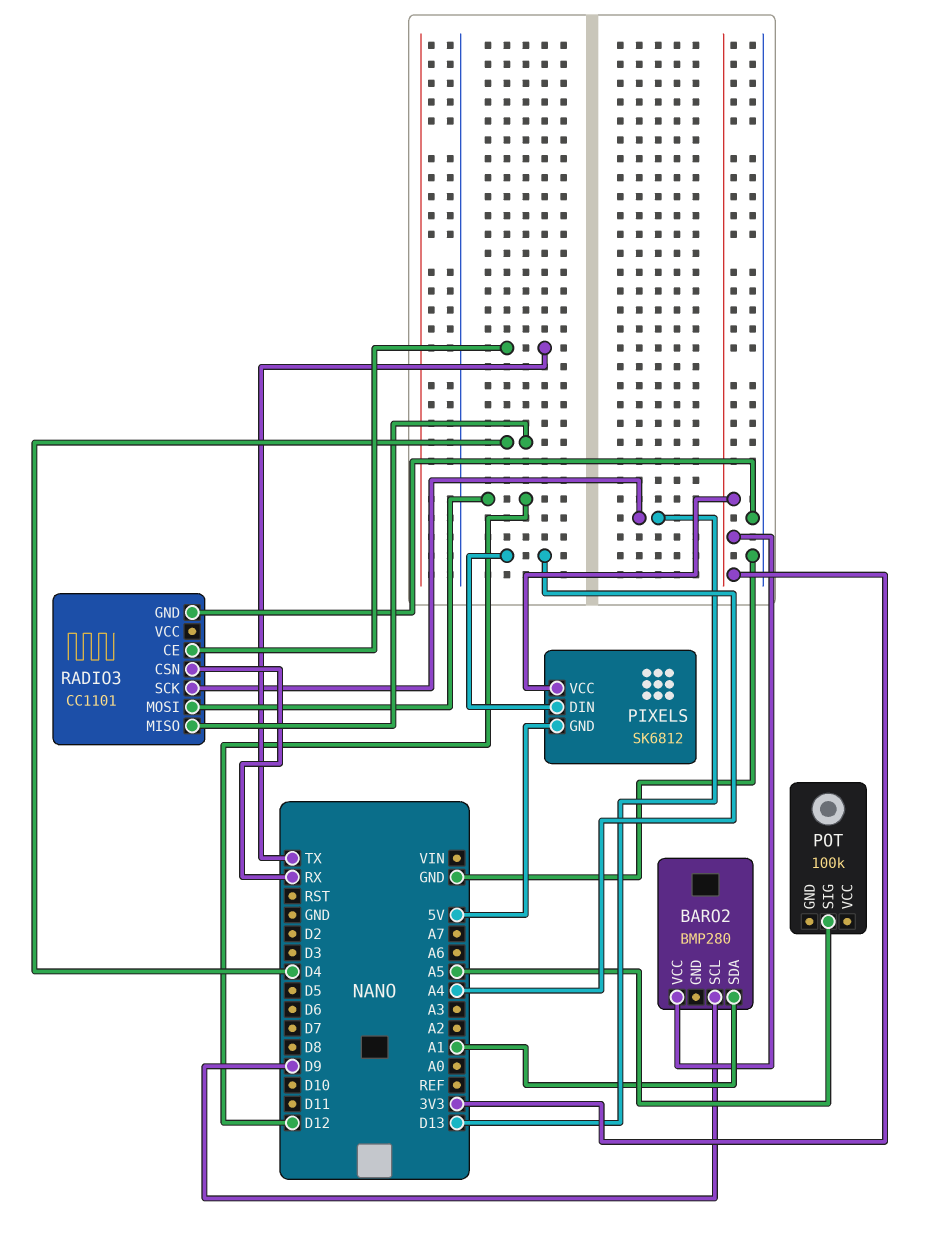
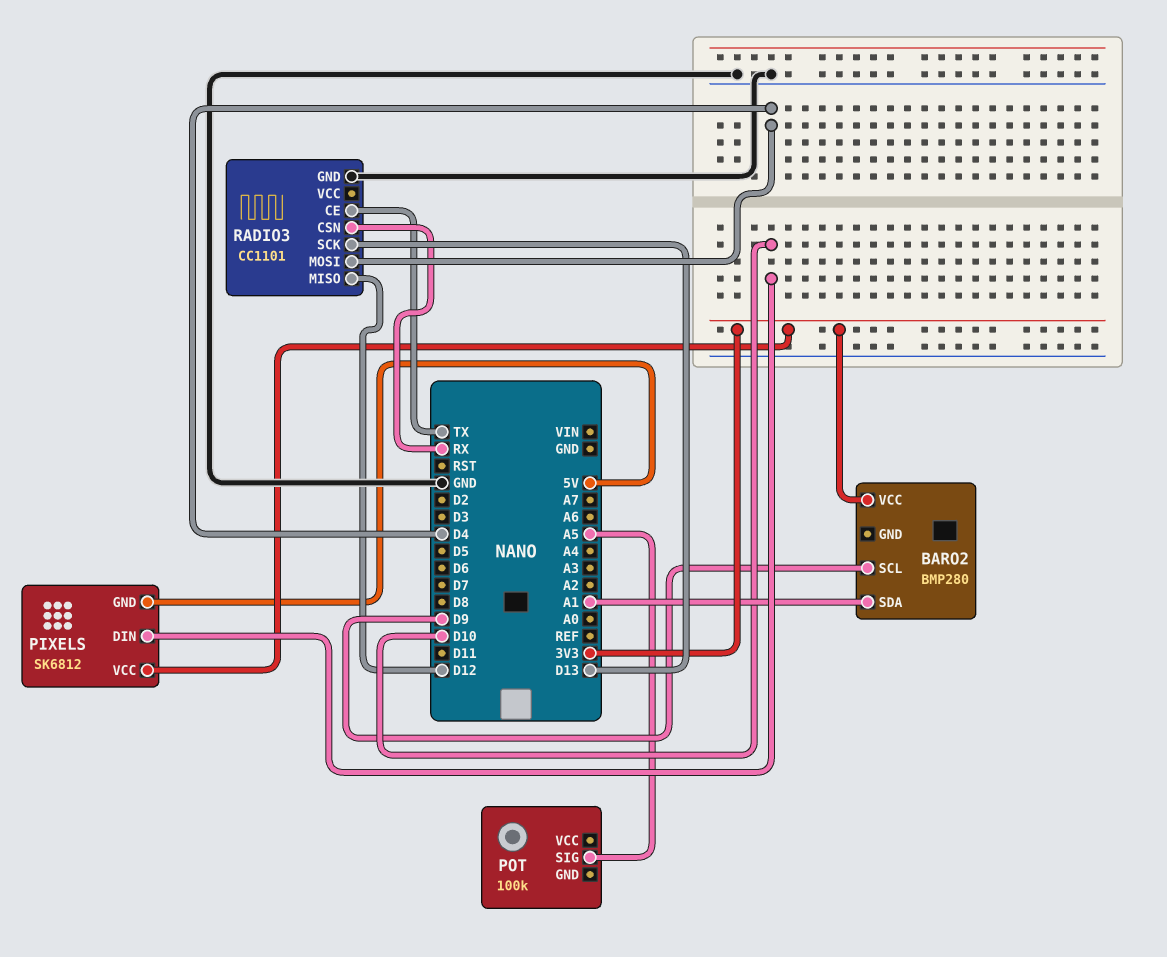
PIXELS pin DIN: A4 -> D10
RADIO3 pin MISO: D4 -> D12
RADIO3 pin MOSI: D12 -> D4

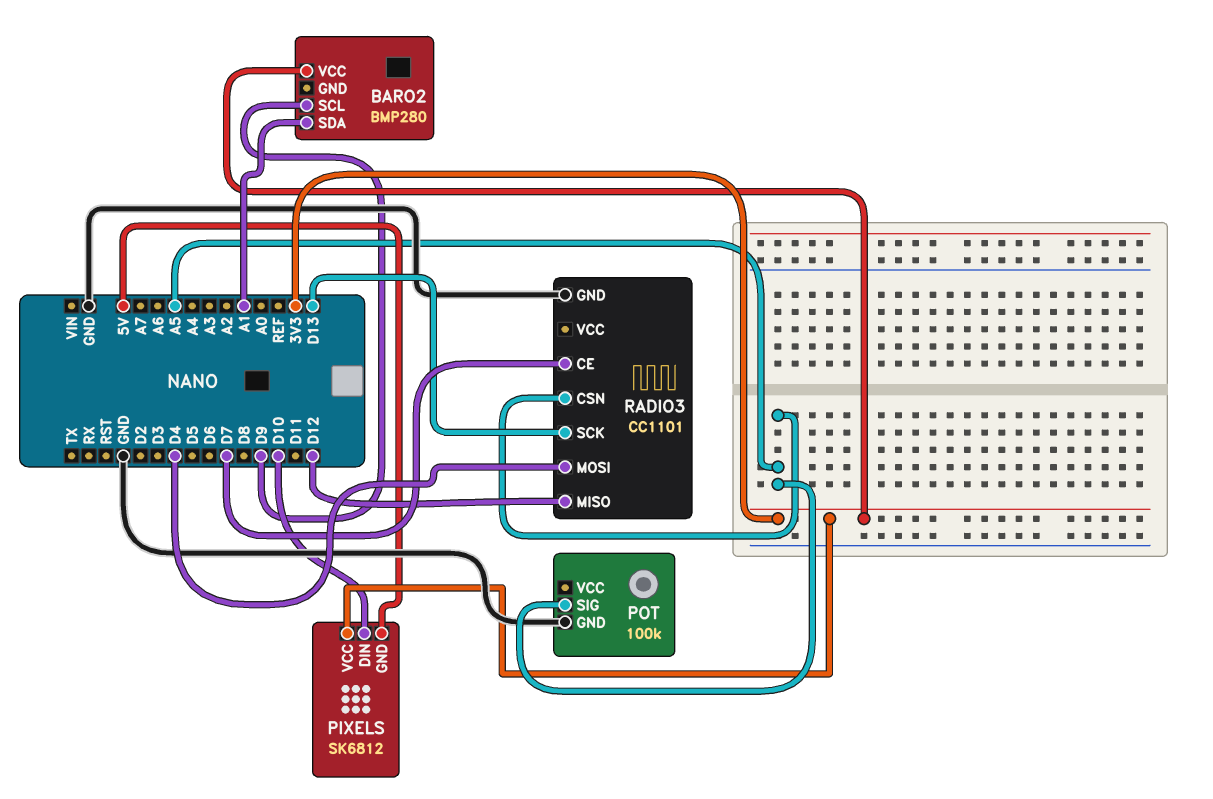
POT pin GND: none -> GND
RADIO3 pin CE: TX -> D7
RADIO3 pin CSN: RX -> A5

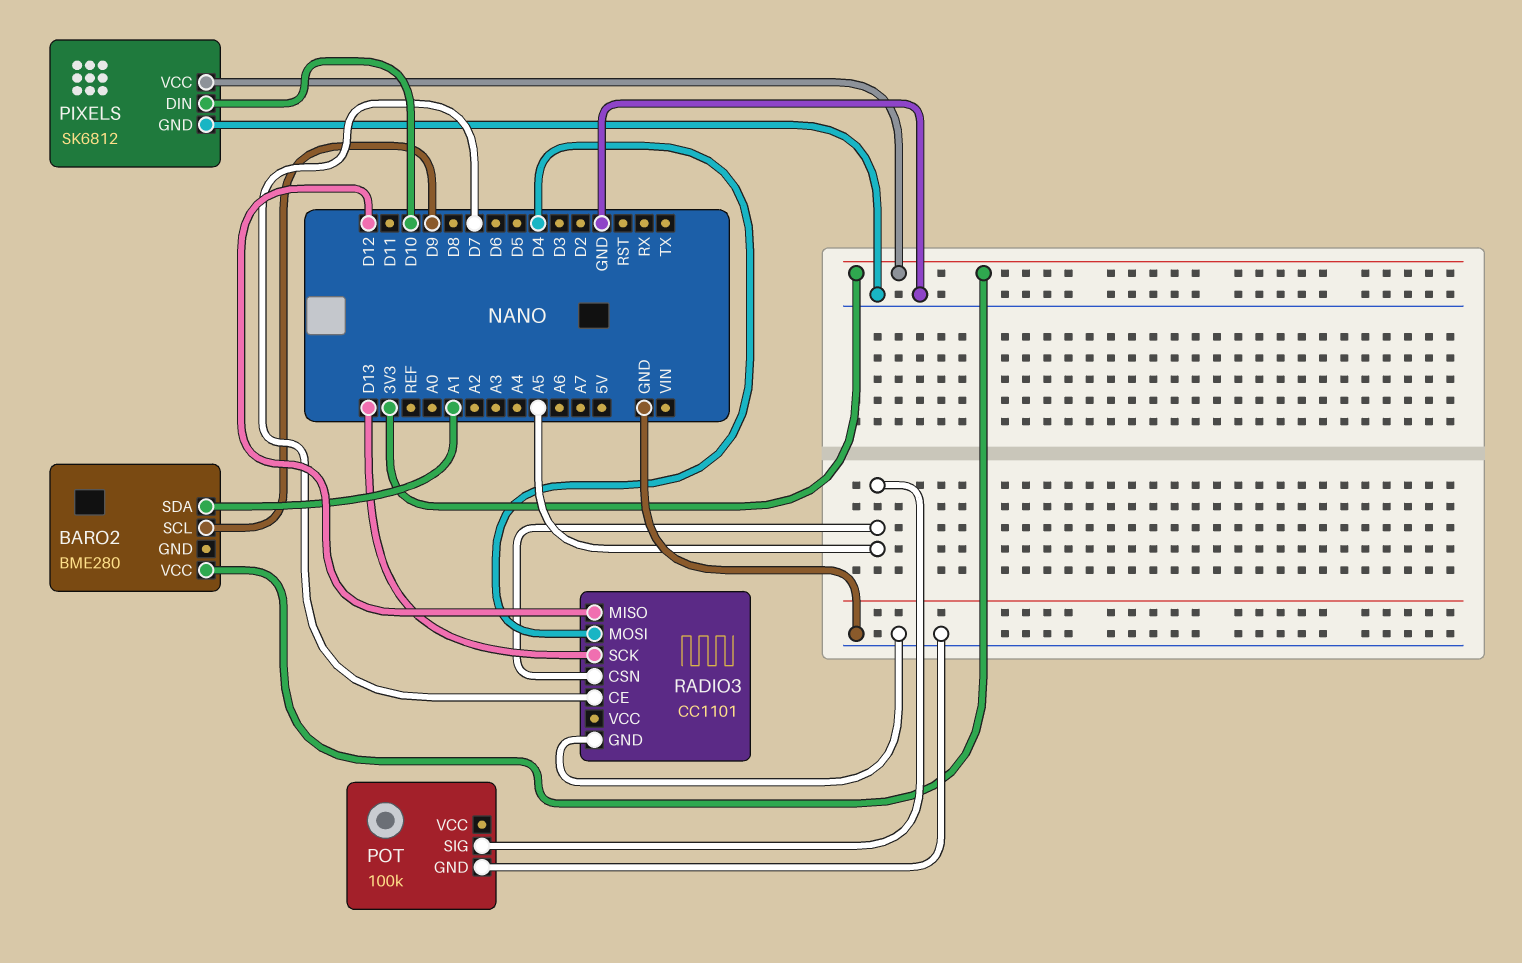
BARO2: BMP280 -> BME280
PIXELS pin GND: 5V -> GND

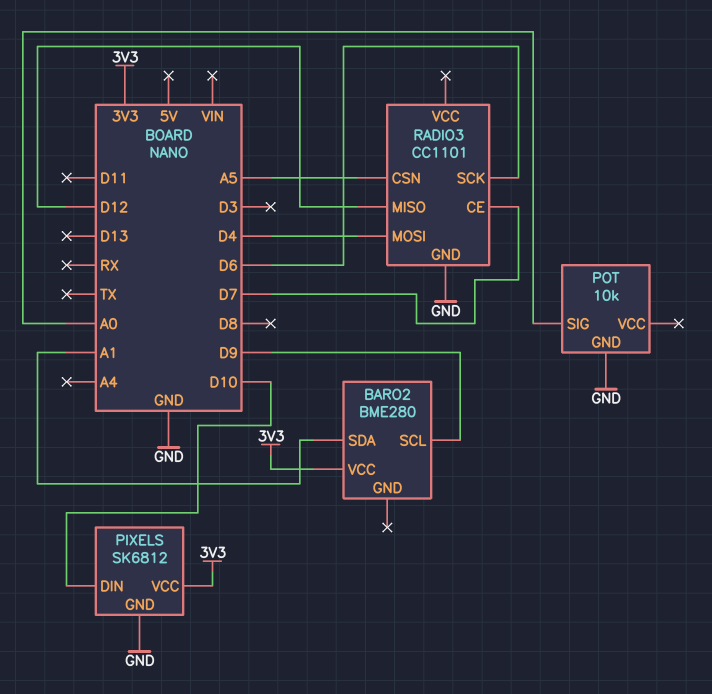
POT: 100k -> 10k
POT pin SIG: A5 -> A0
RADIO3 pin SCK: D13 -> D6

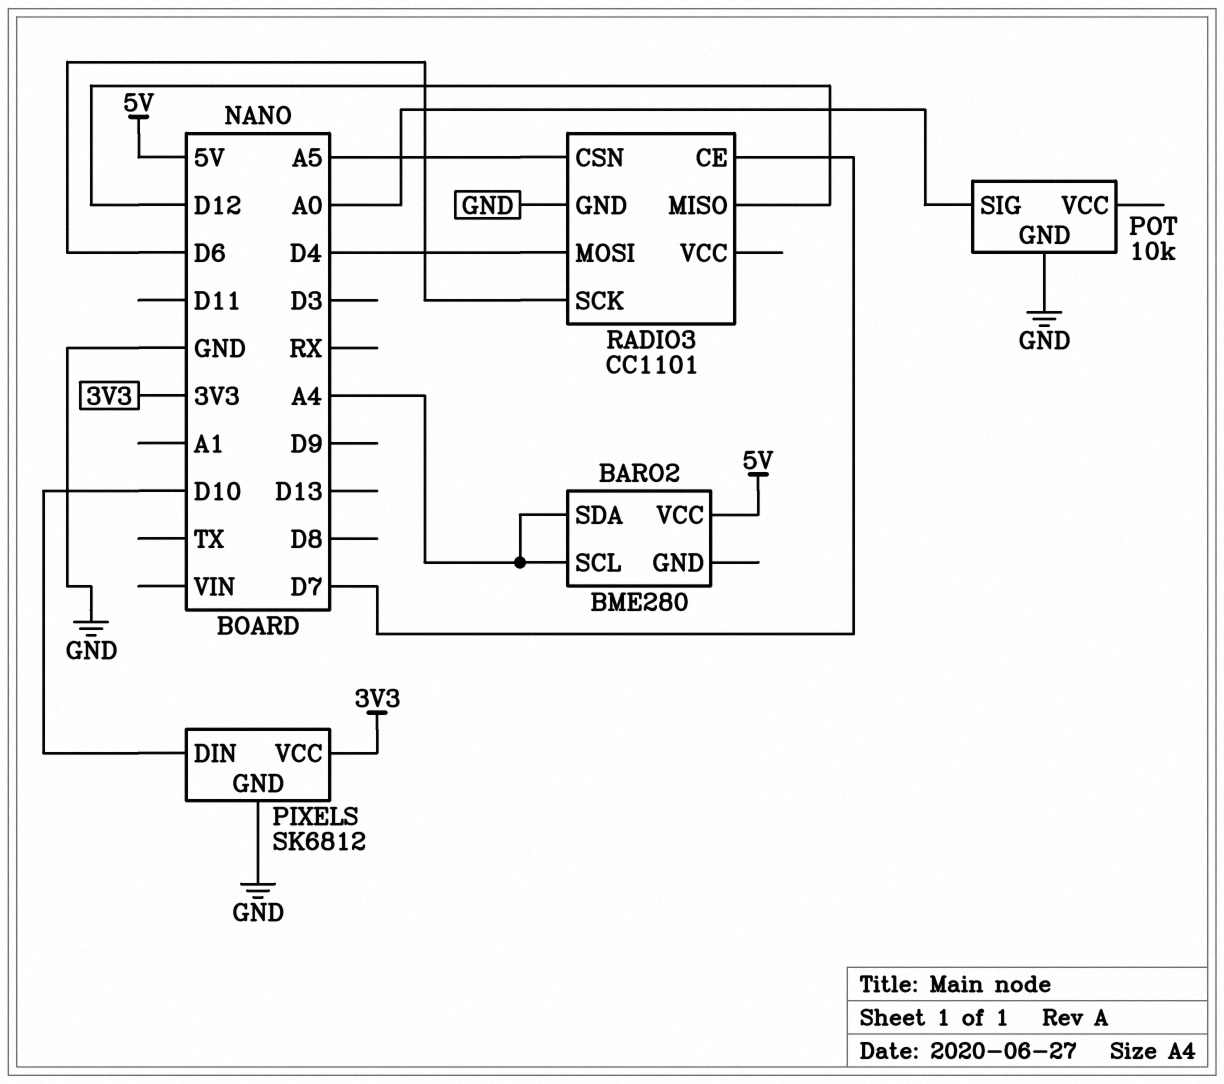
BARO2 pin SCL: D9 -> A4
BARO2 pin SDA: A1 -> A4
BARO2 pin VCC: 3V3 -> 5V

